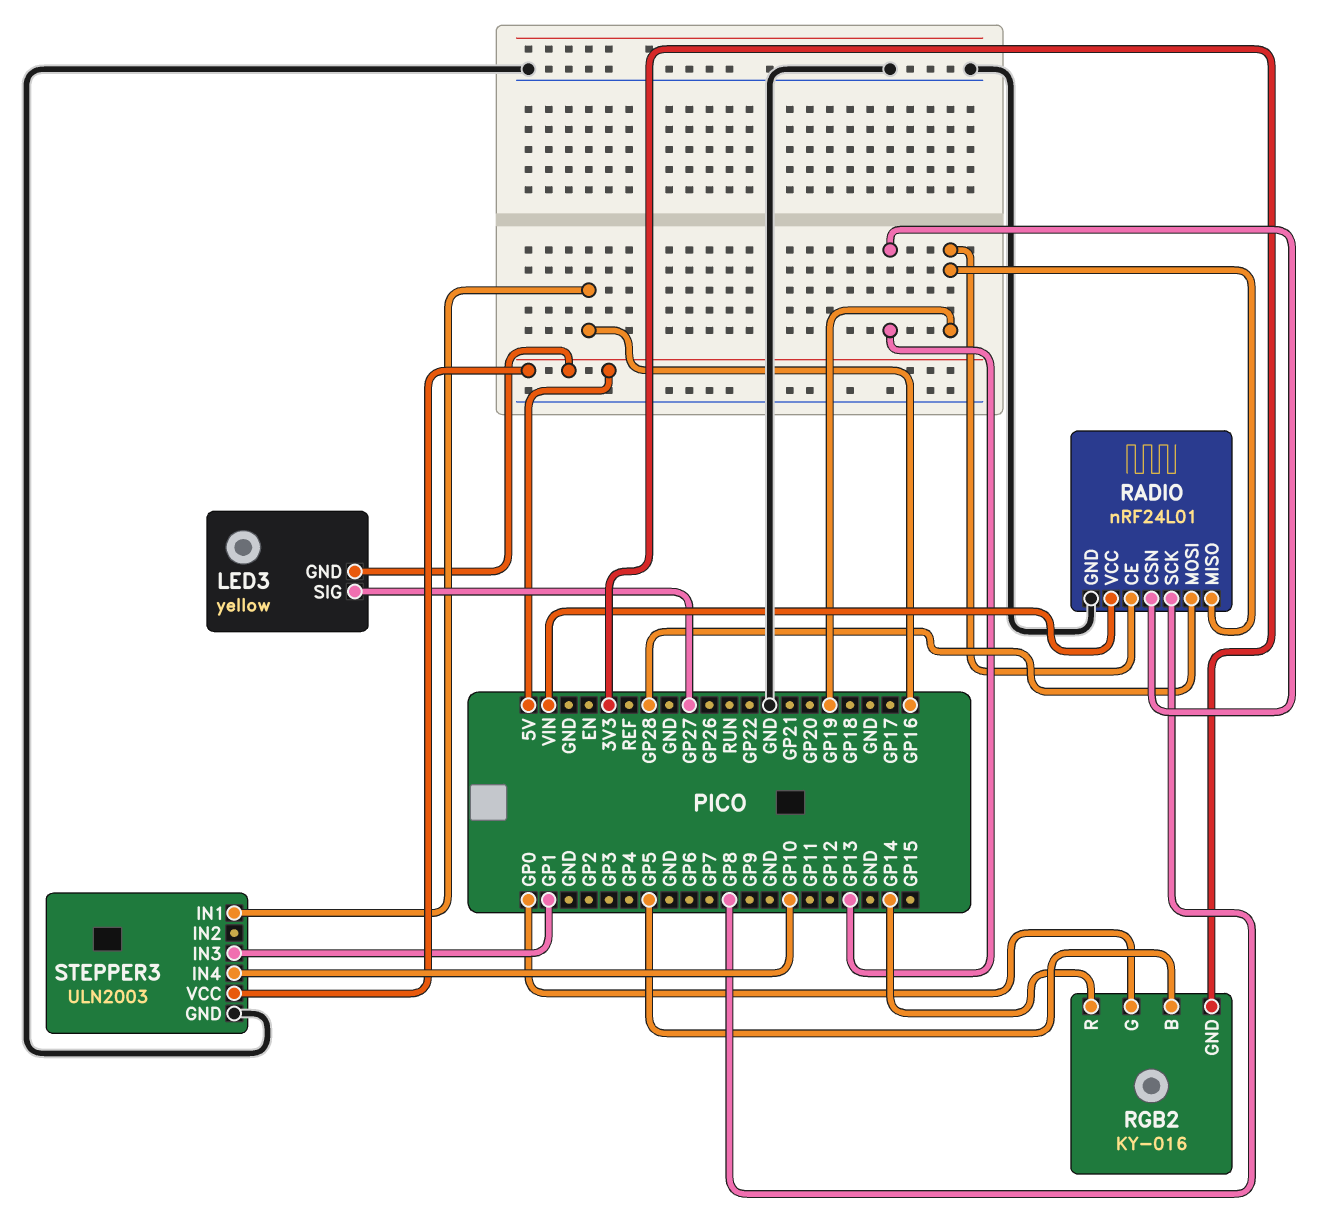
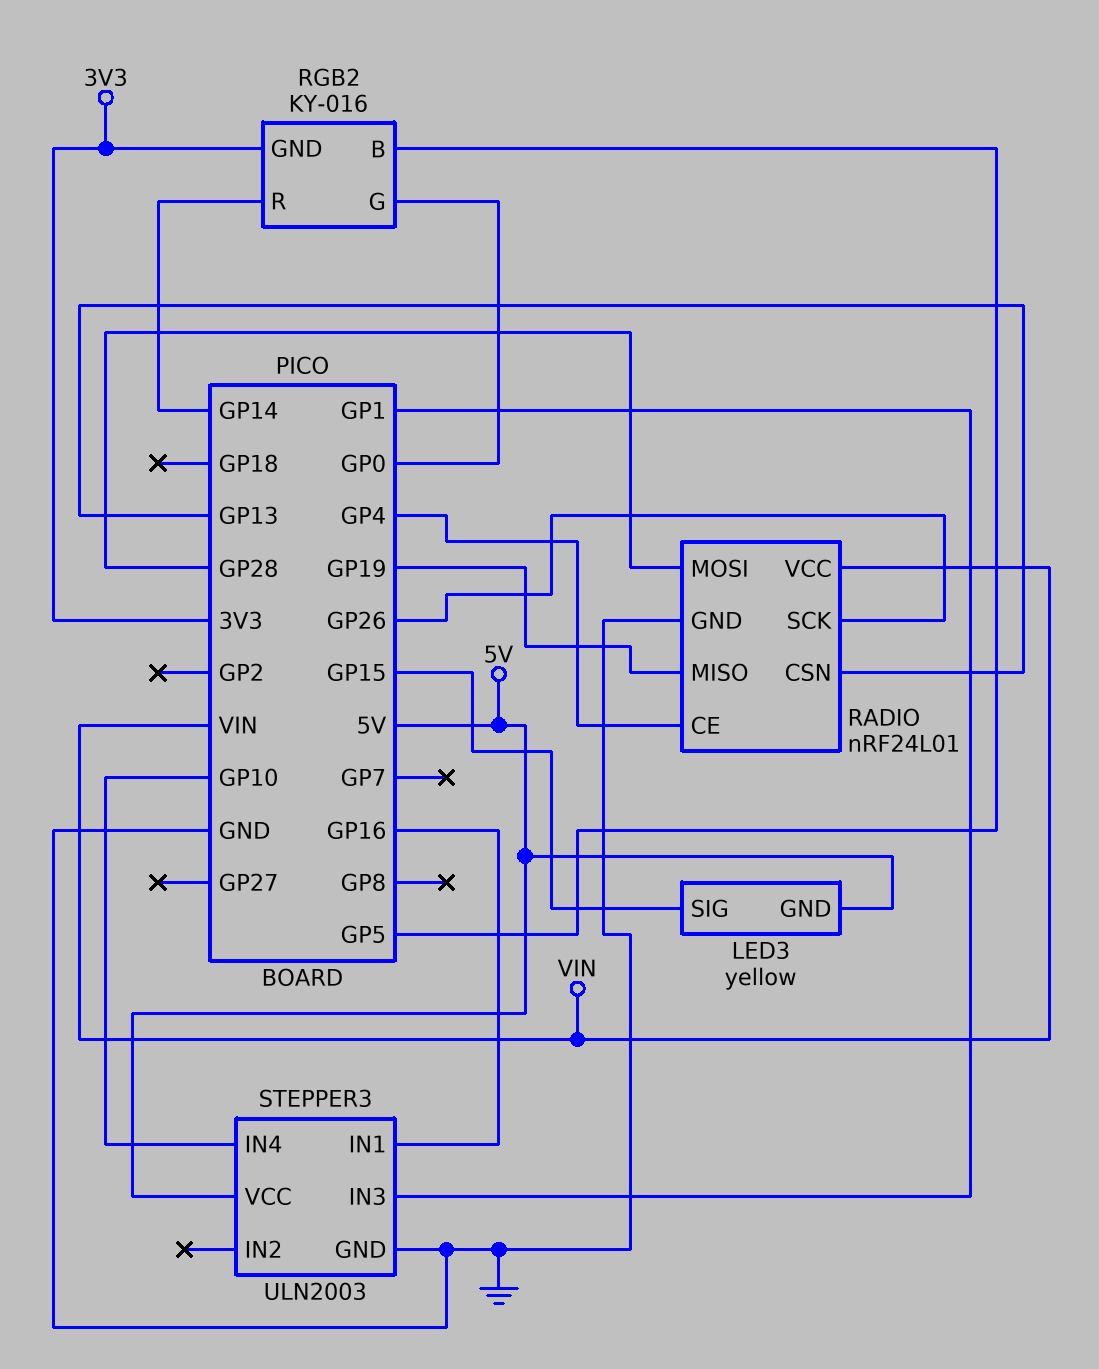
LED3 pin SIG: GP27 -> GP15
RADIO pin CE: GP19 -> GP4
RADIO pin SCK: GP8 -> GP26

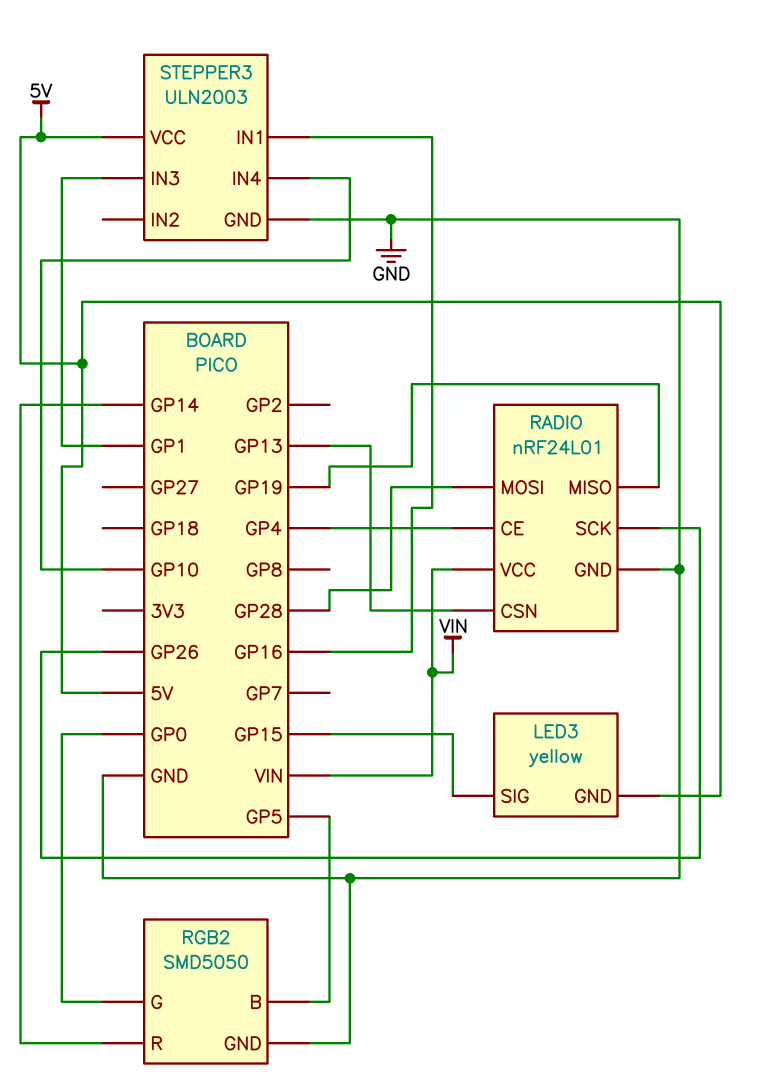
RGB2: KY-016 -> SMD5050
RGB2 pin GND: 3V3 -> GND

